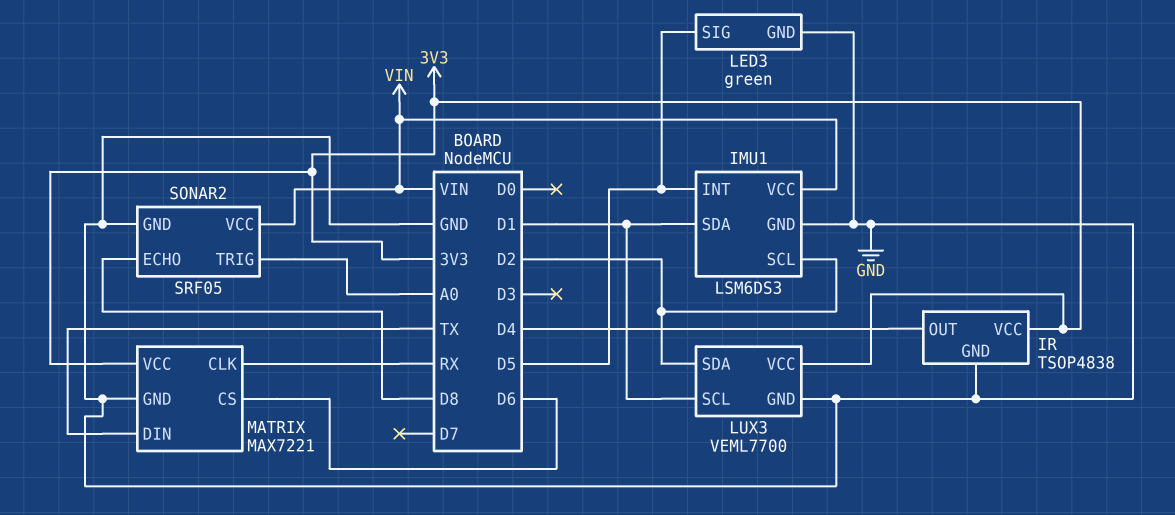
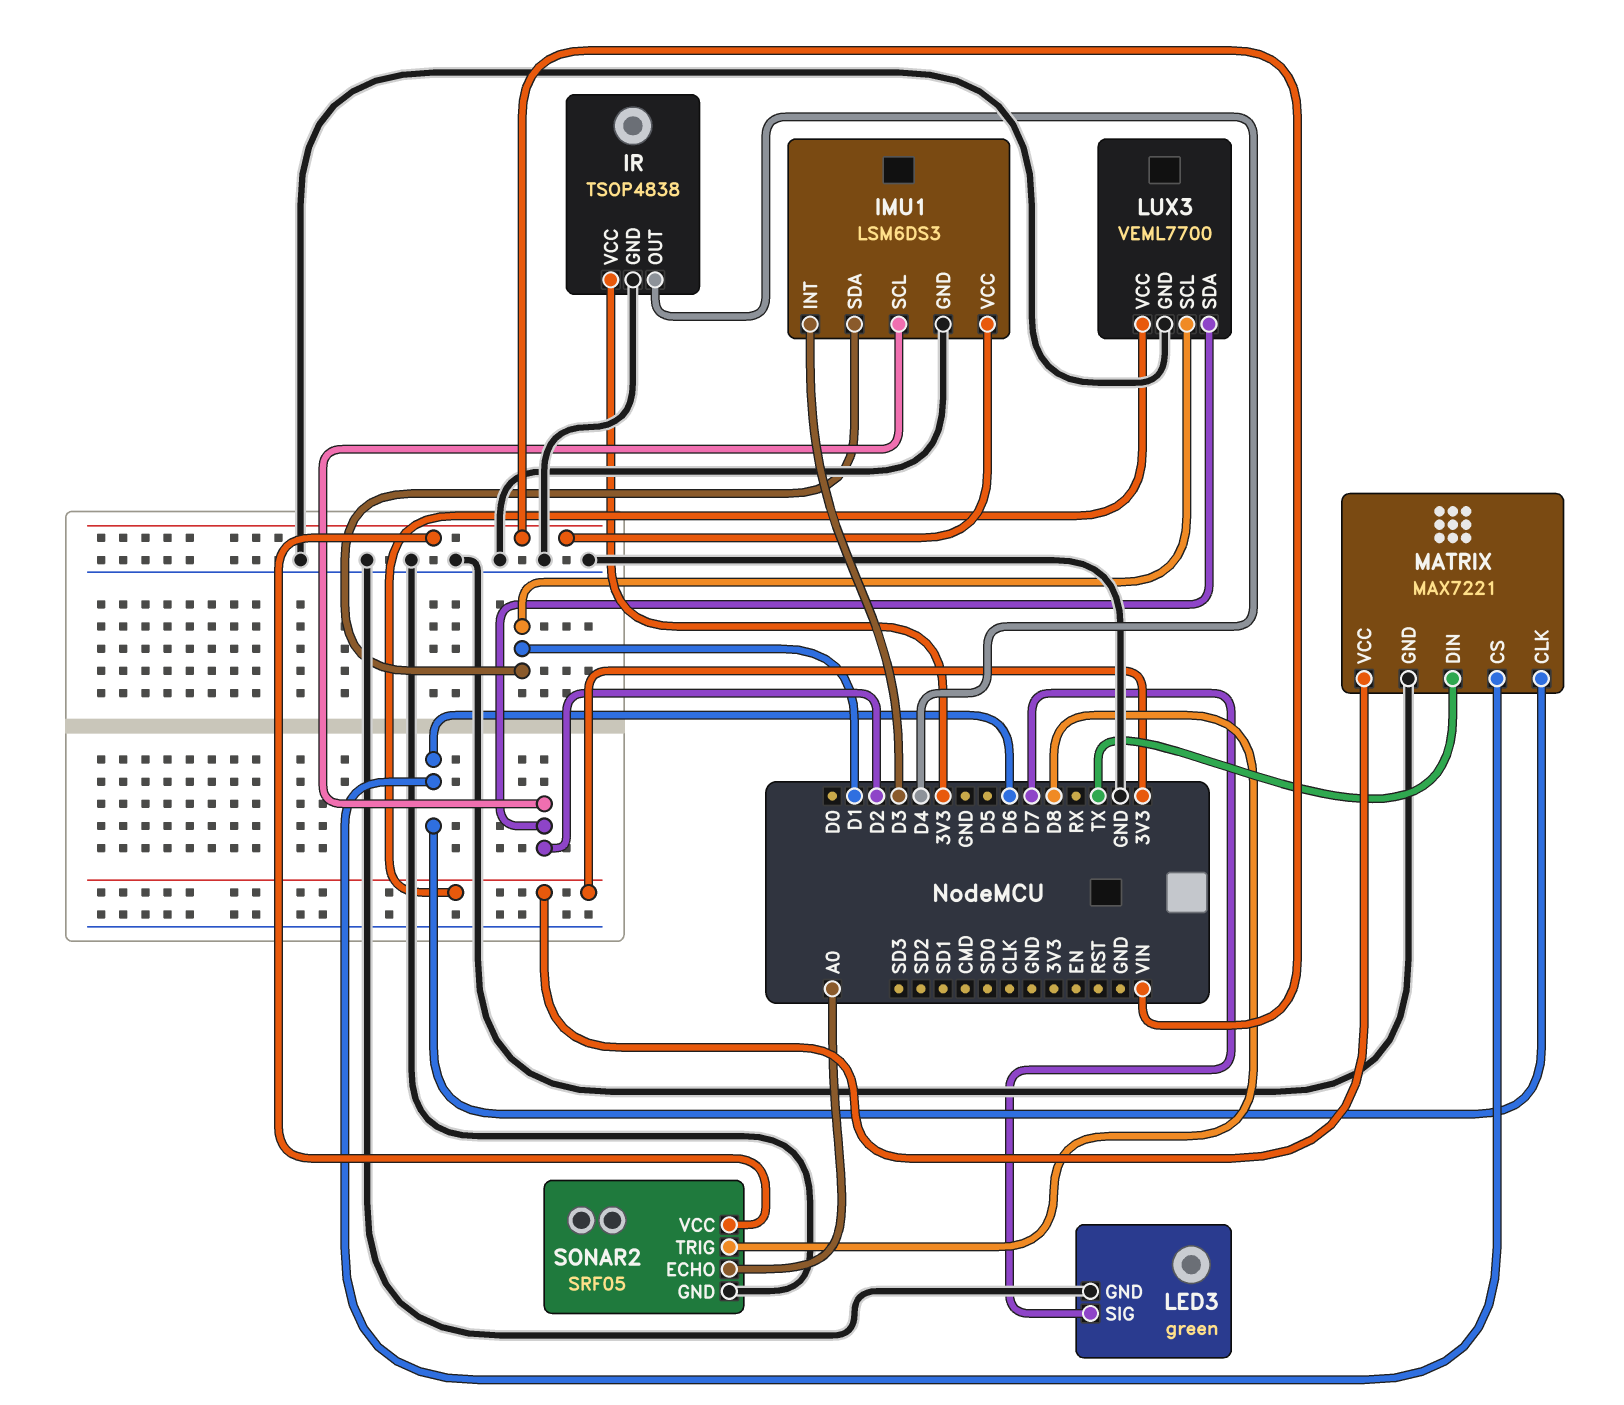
IMU1 pin INT: D5 -> D3
LED3 pin SIG: D5 -> D7
MATRIX pin CLK: RX -> D6
SONAR2 pin ECHO: D8 -> A0
SONAR2 pin TRIG: A0 -> D8

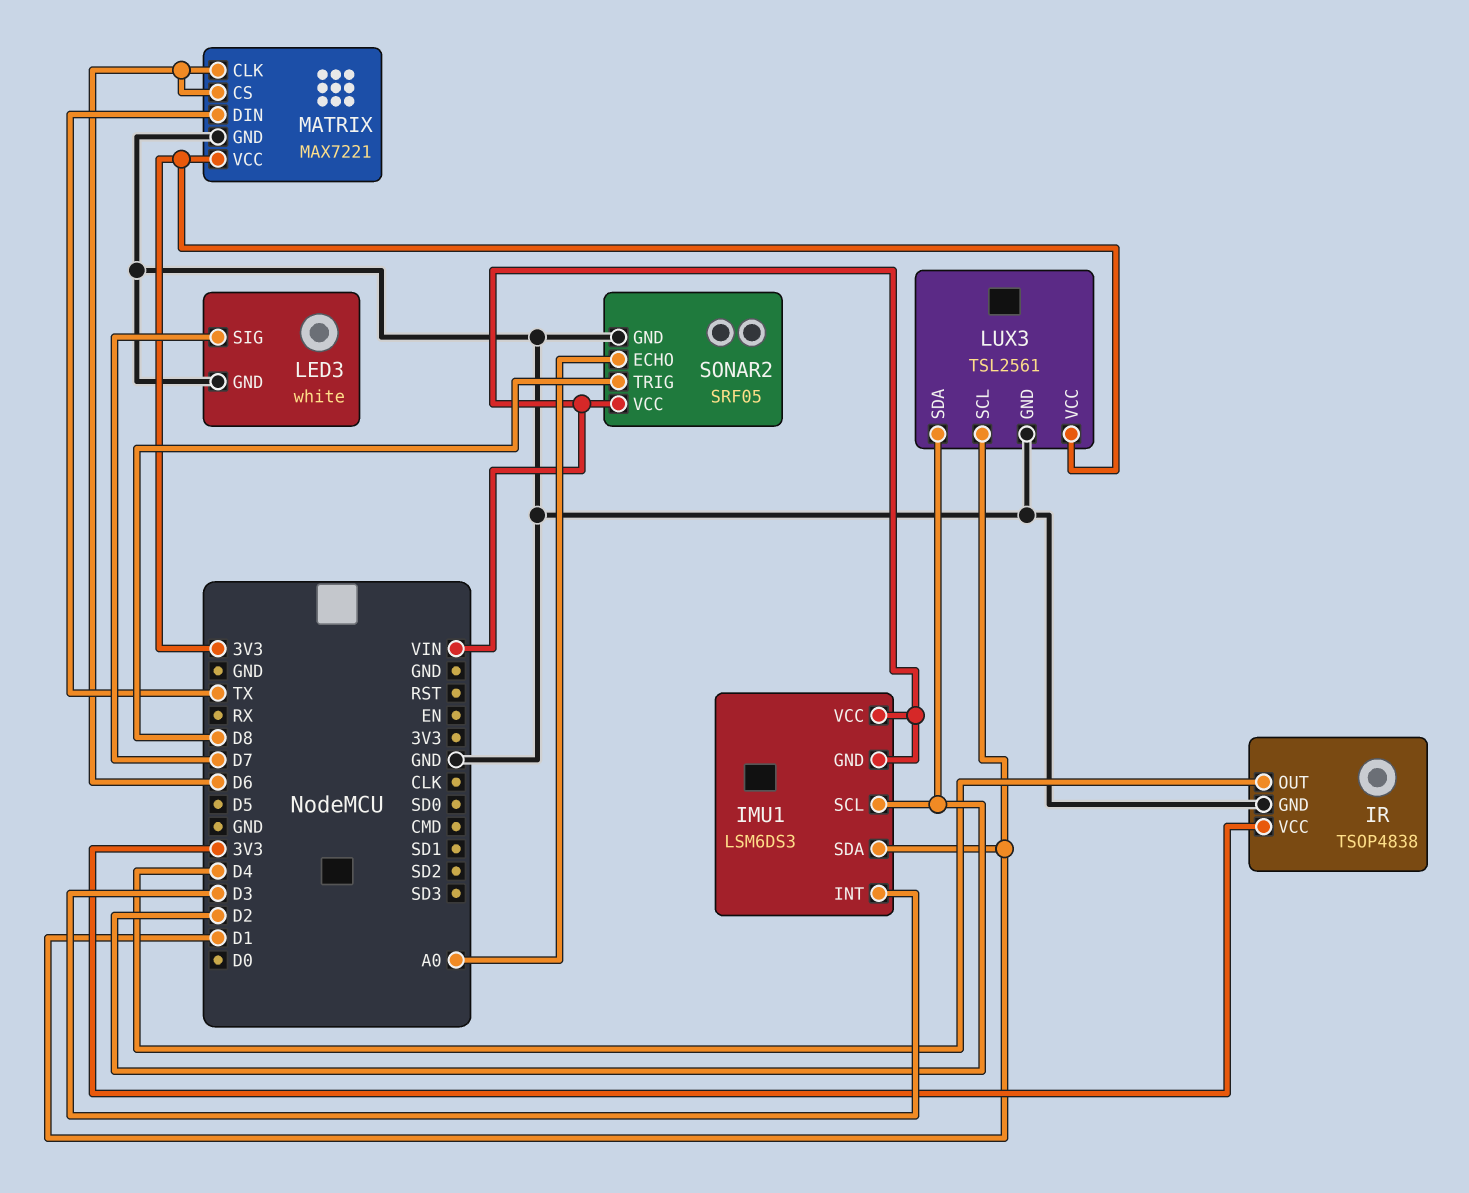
IMU1 pin GND: GND -> VIN
LED3: green -> white
LUX3: VEML7700 -> TSL2561

